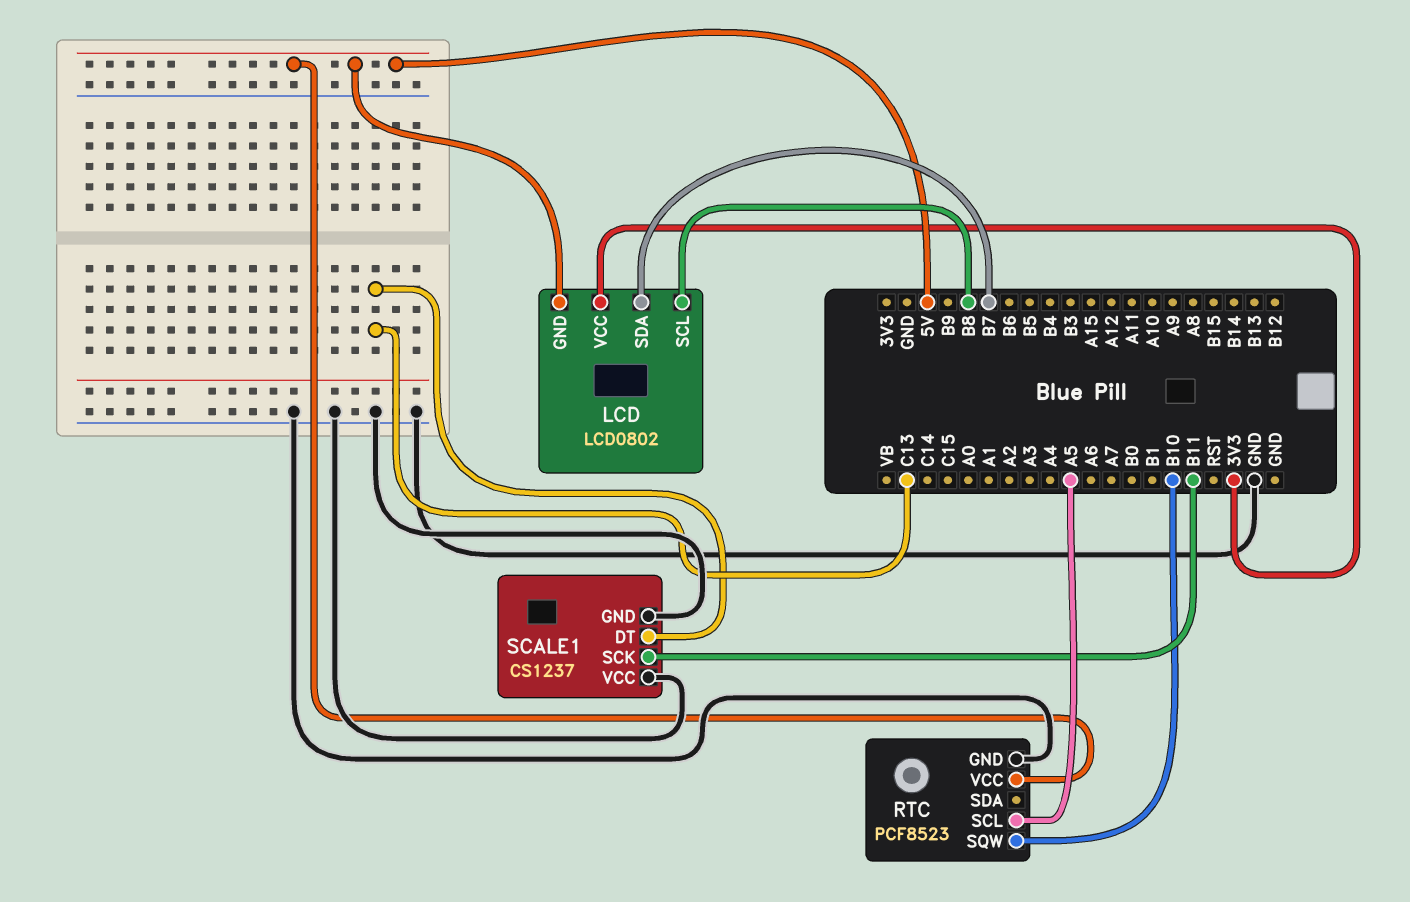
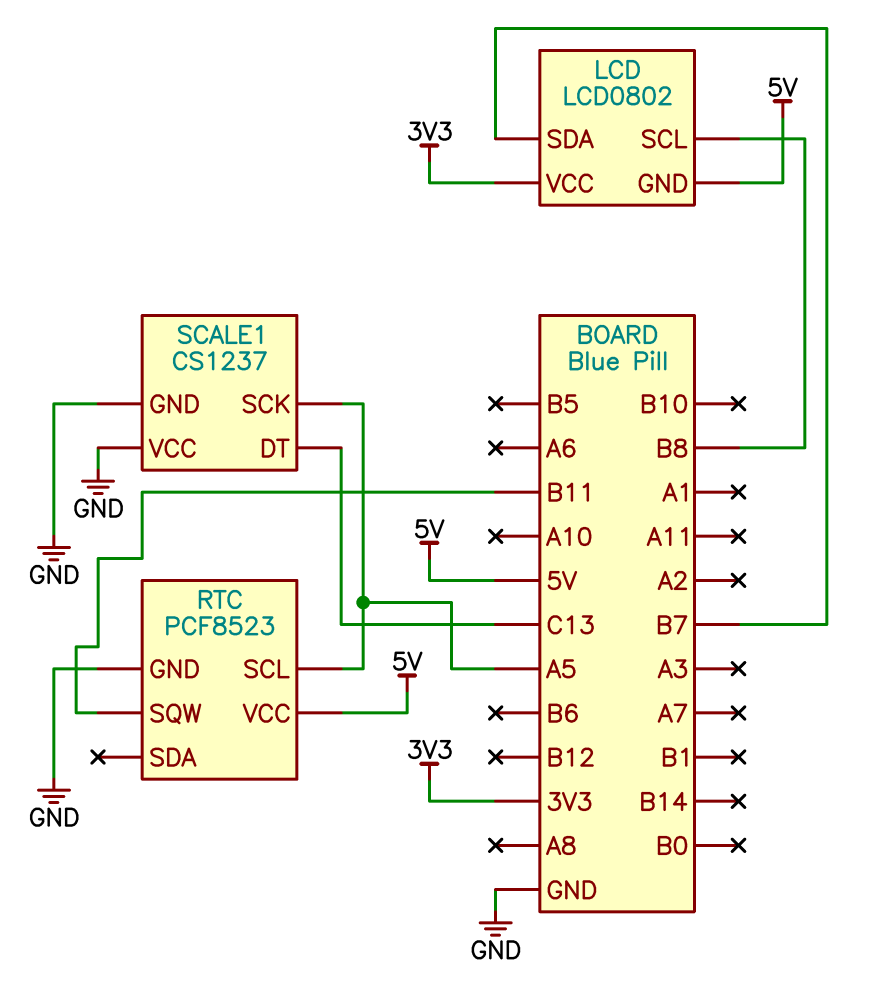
RTC pin SQW: B10 -> B11
SCALE1 pin SCK: B11 -> A5

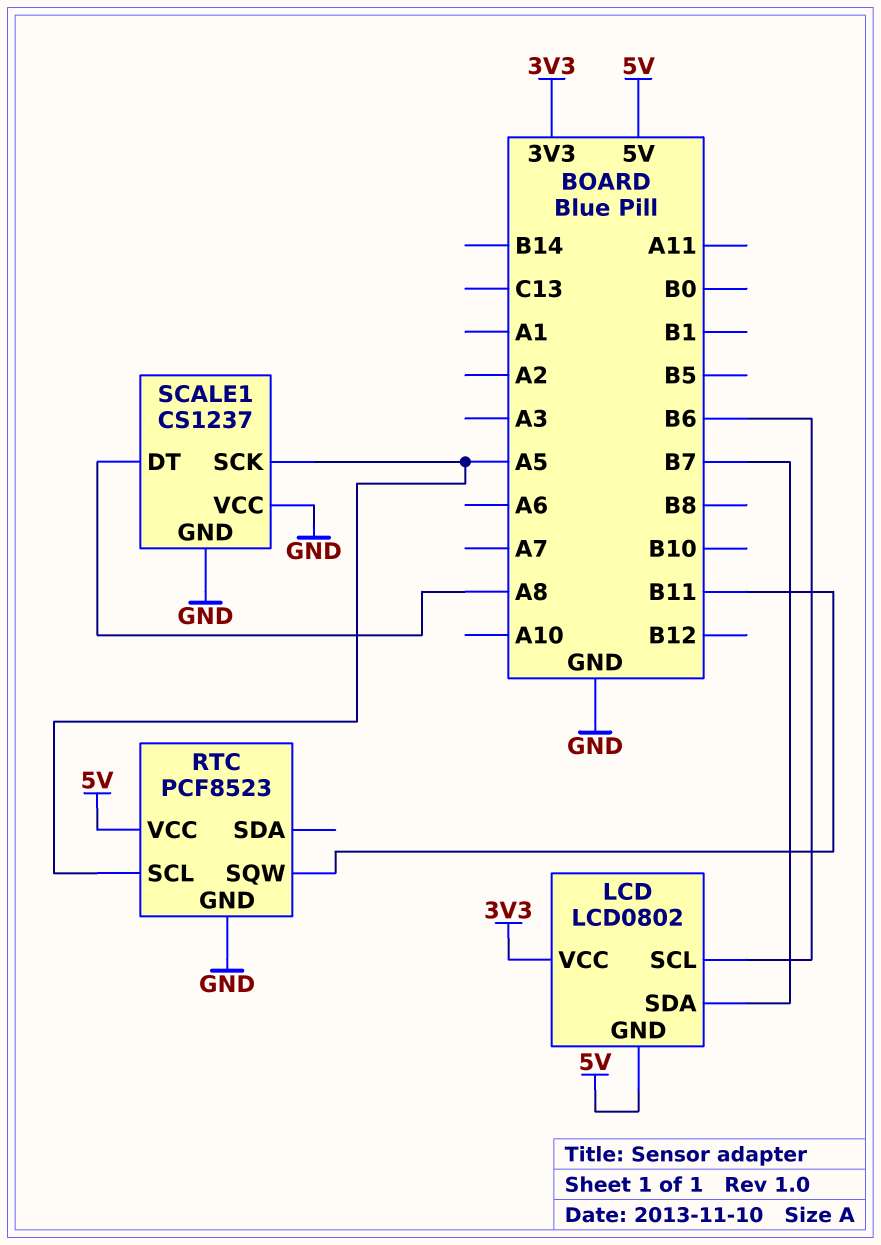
LCD pin SCL: B8 -> B6
SCALE1 pin DT: C13 -> A8

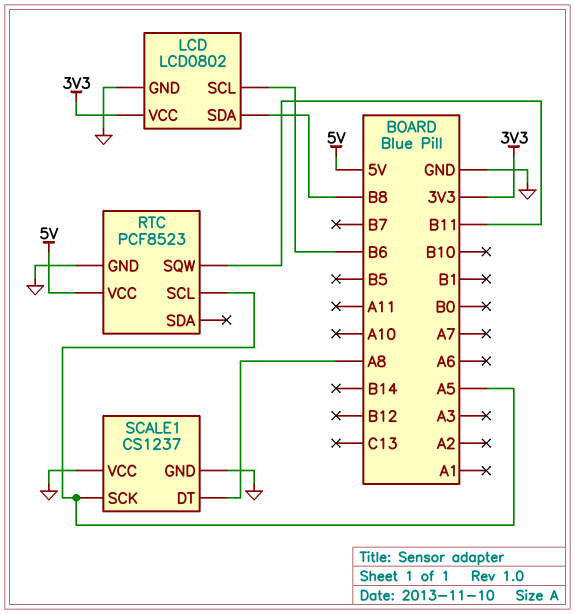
LCD pin GND: 5V -> GND
LCD pin SDA: B7 -> B8

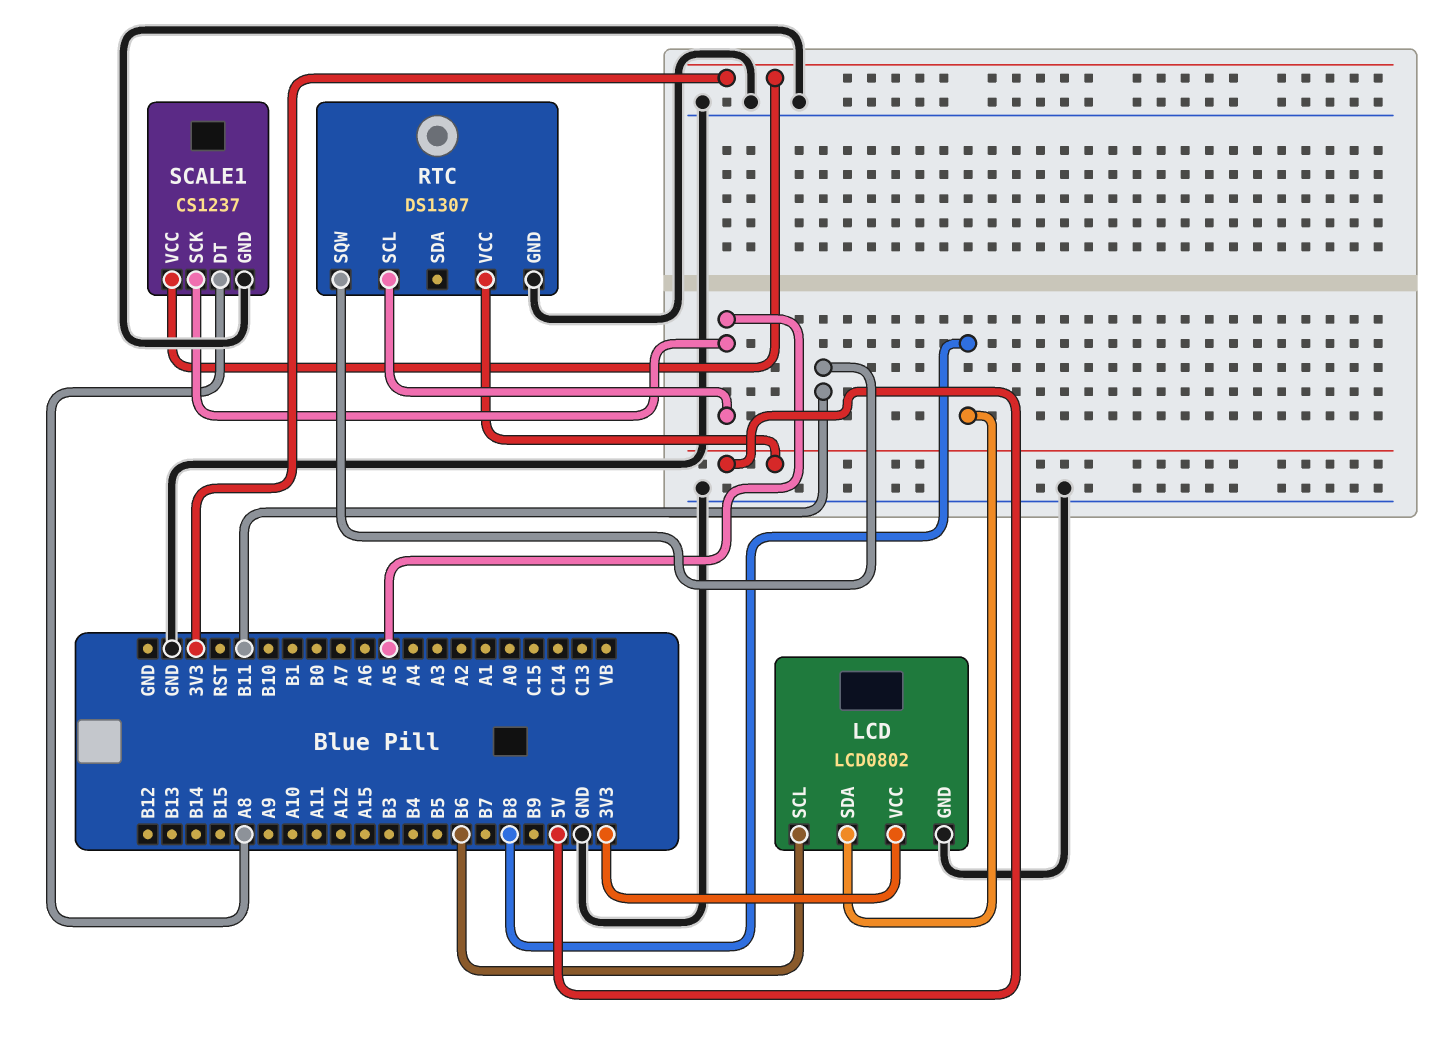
RTC: PCF8523 -> DS1307
SCALE1 pin VCC: GND -> 3V3

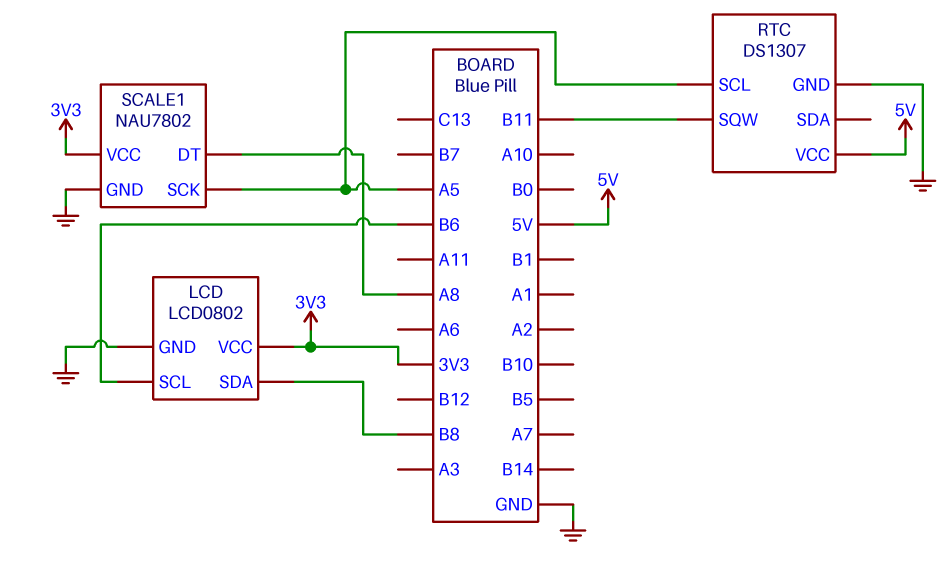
SCALE1: CS1237 -> NAU7802

